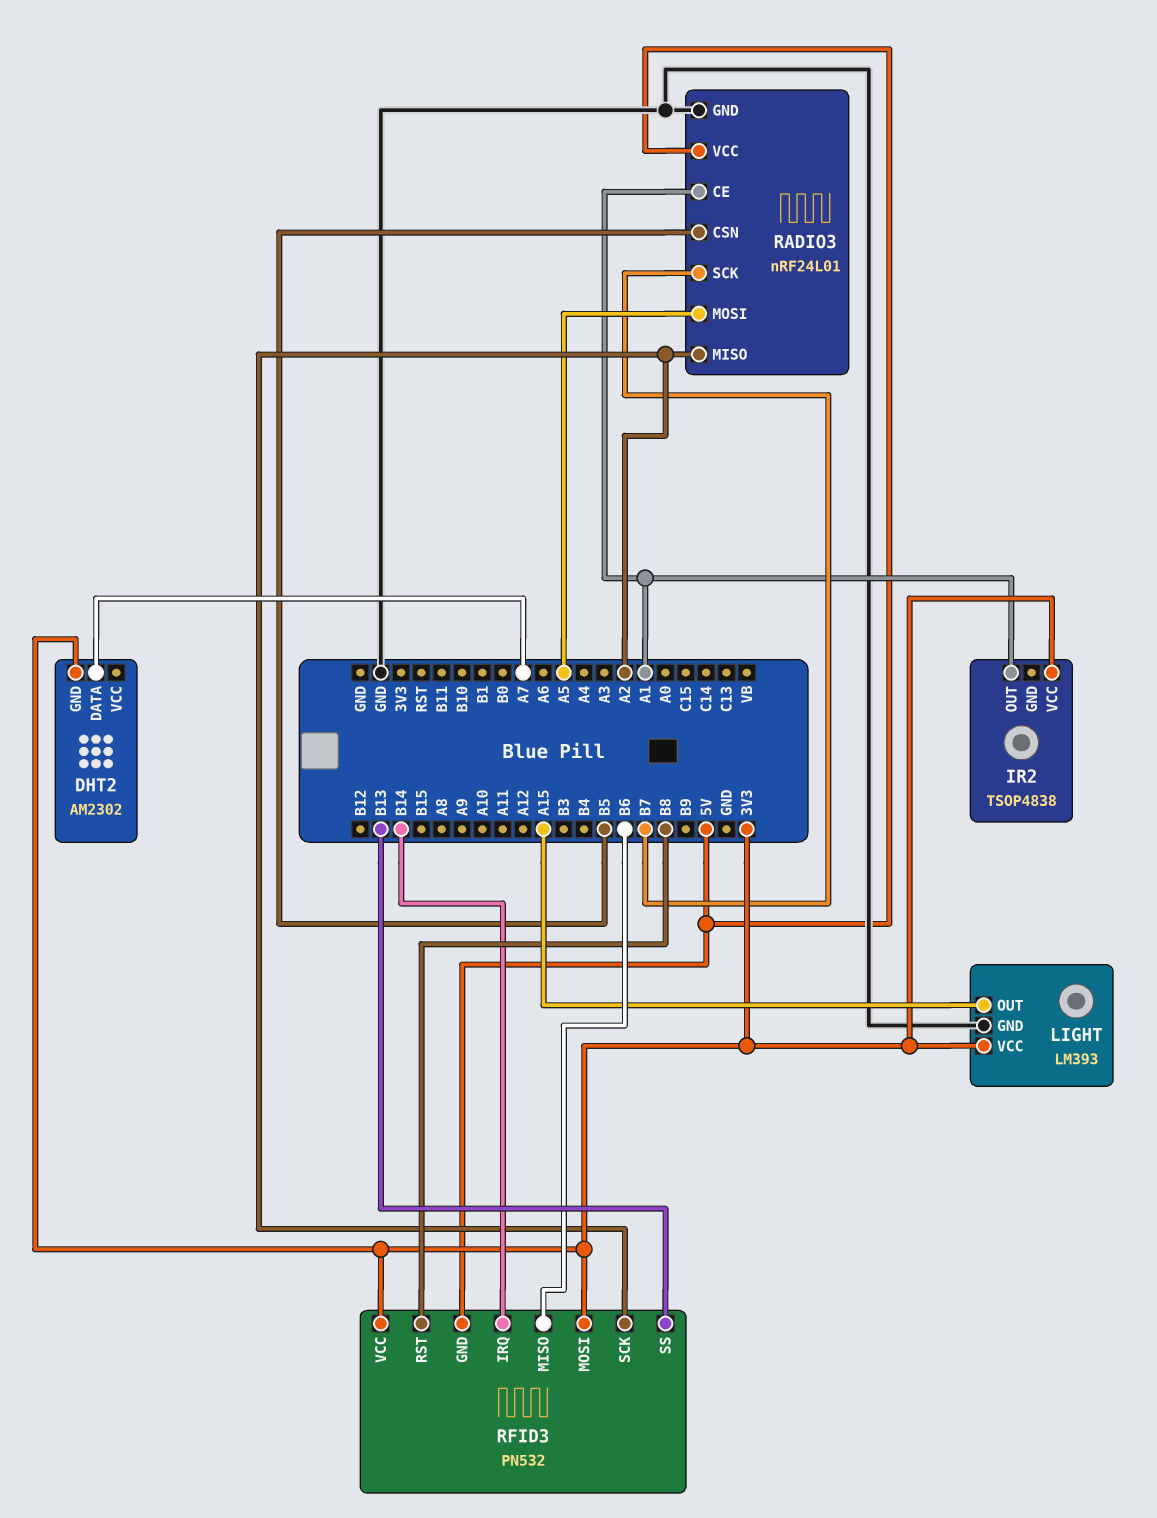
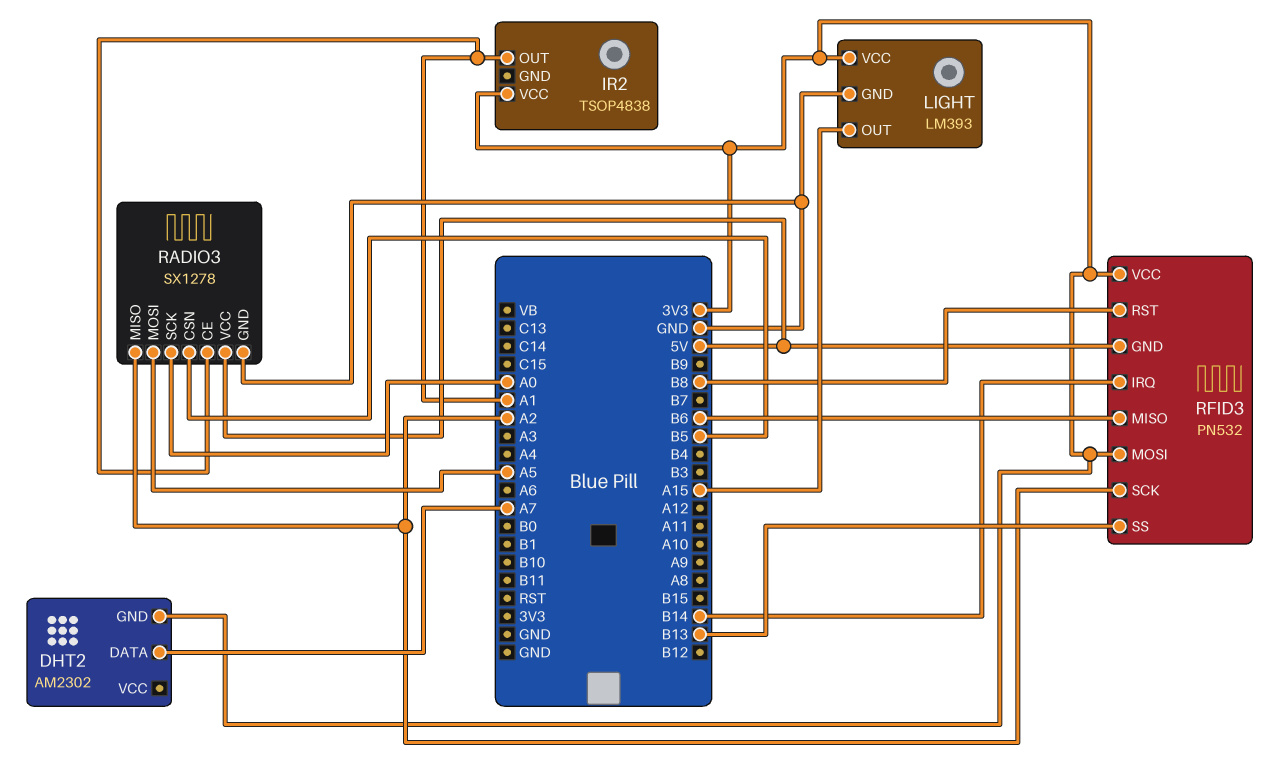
RADIO3: nRF24L01 -> SX1278
RADIO3 pin SCK: B7 -> A0

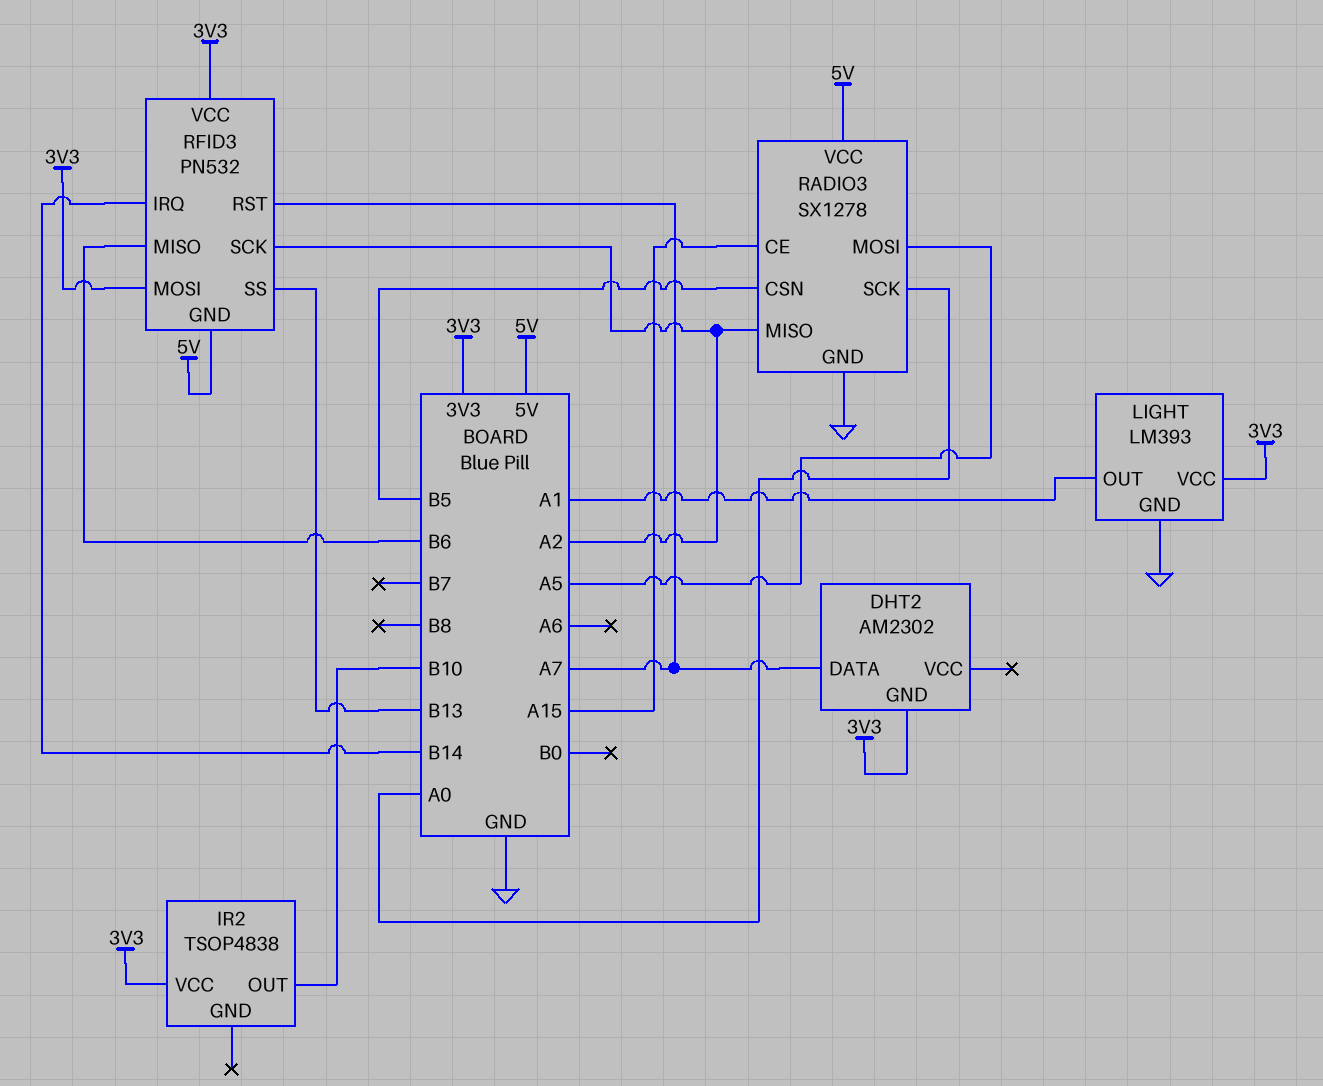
IR2 pin OUT: A1 -> B10
LIGHT pin OUT: A15 -> A1
RADIO3 pin CE: A1 -> A15
RFID3 pin RST: B8 -> A7

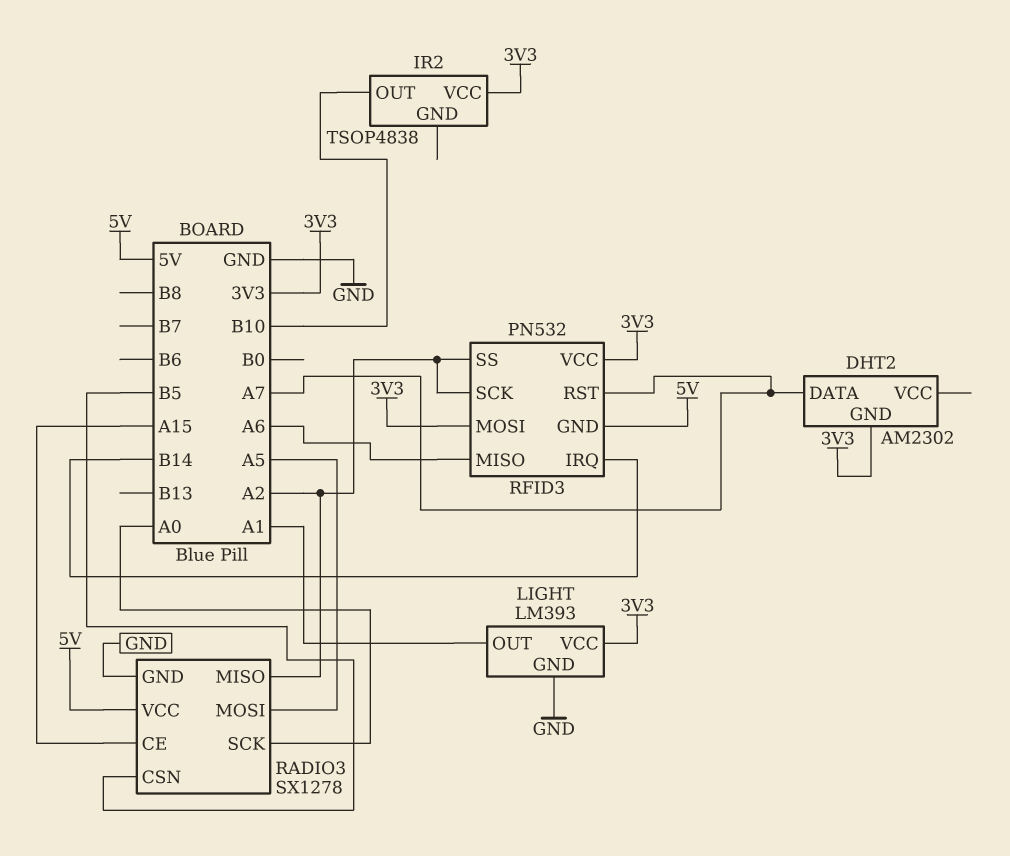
RFID3 pin MISO: B6 -> A6
RFID3 pin SS: B13 -> A2

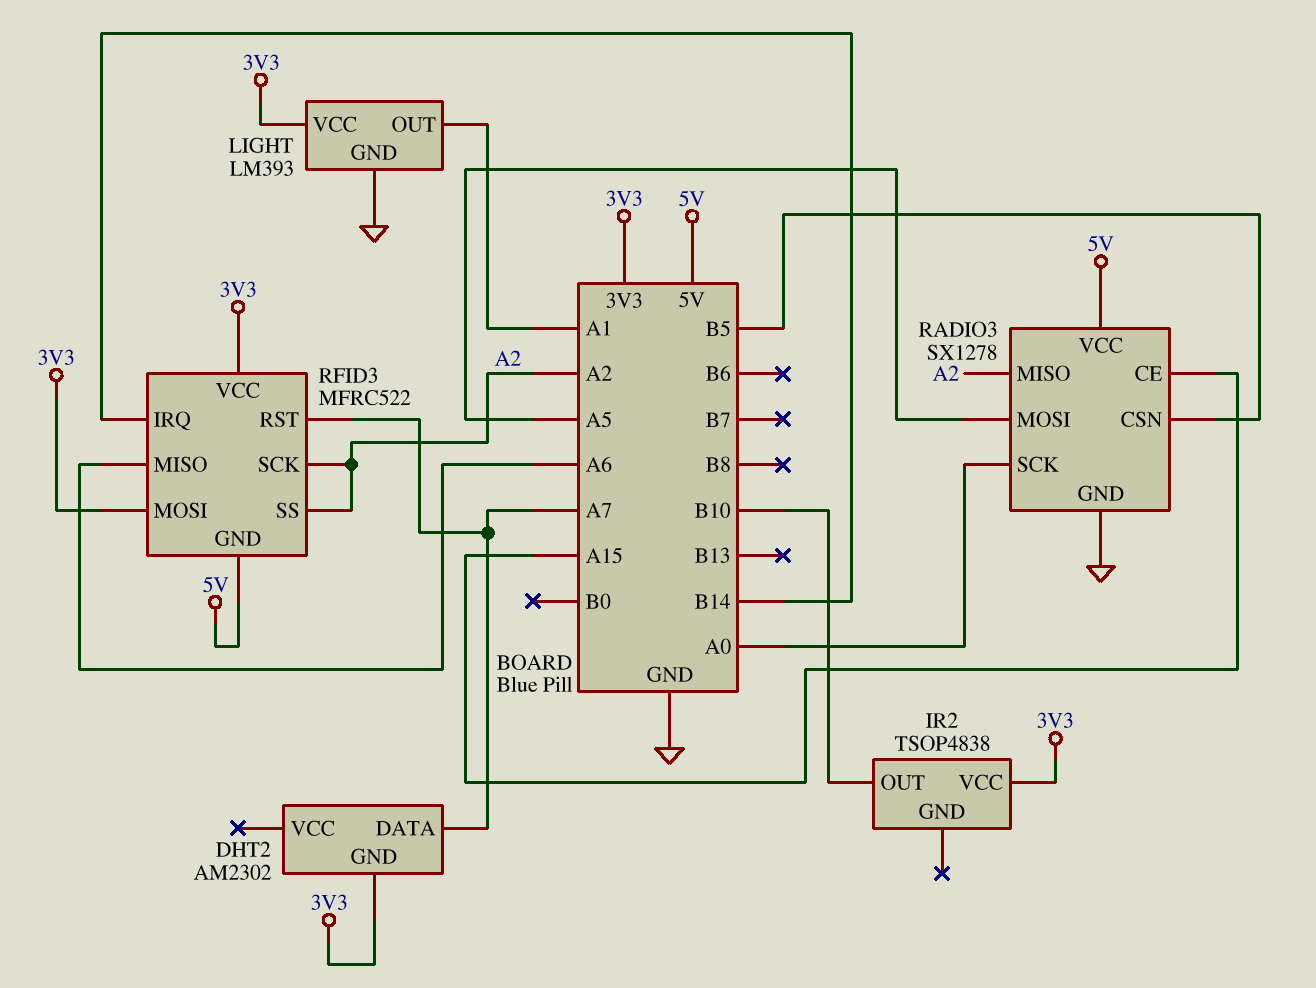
RFID3: PN532 -> MFRC522

